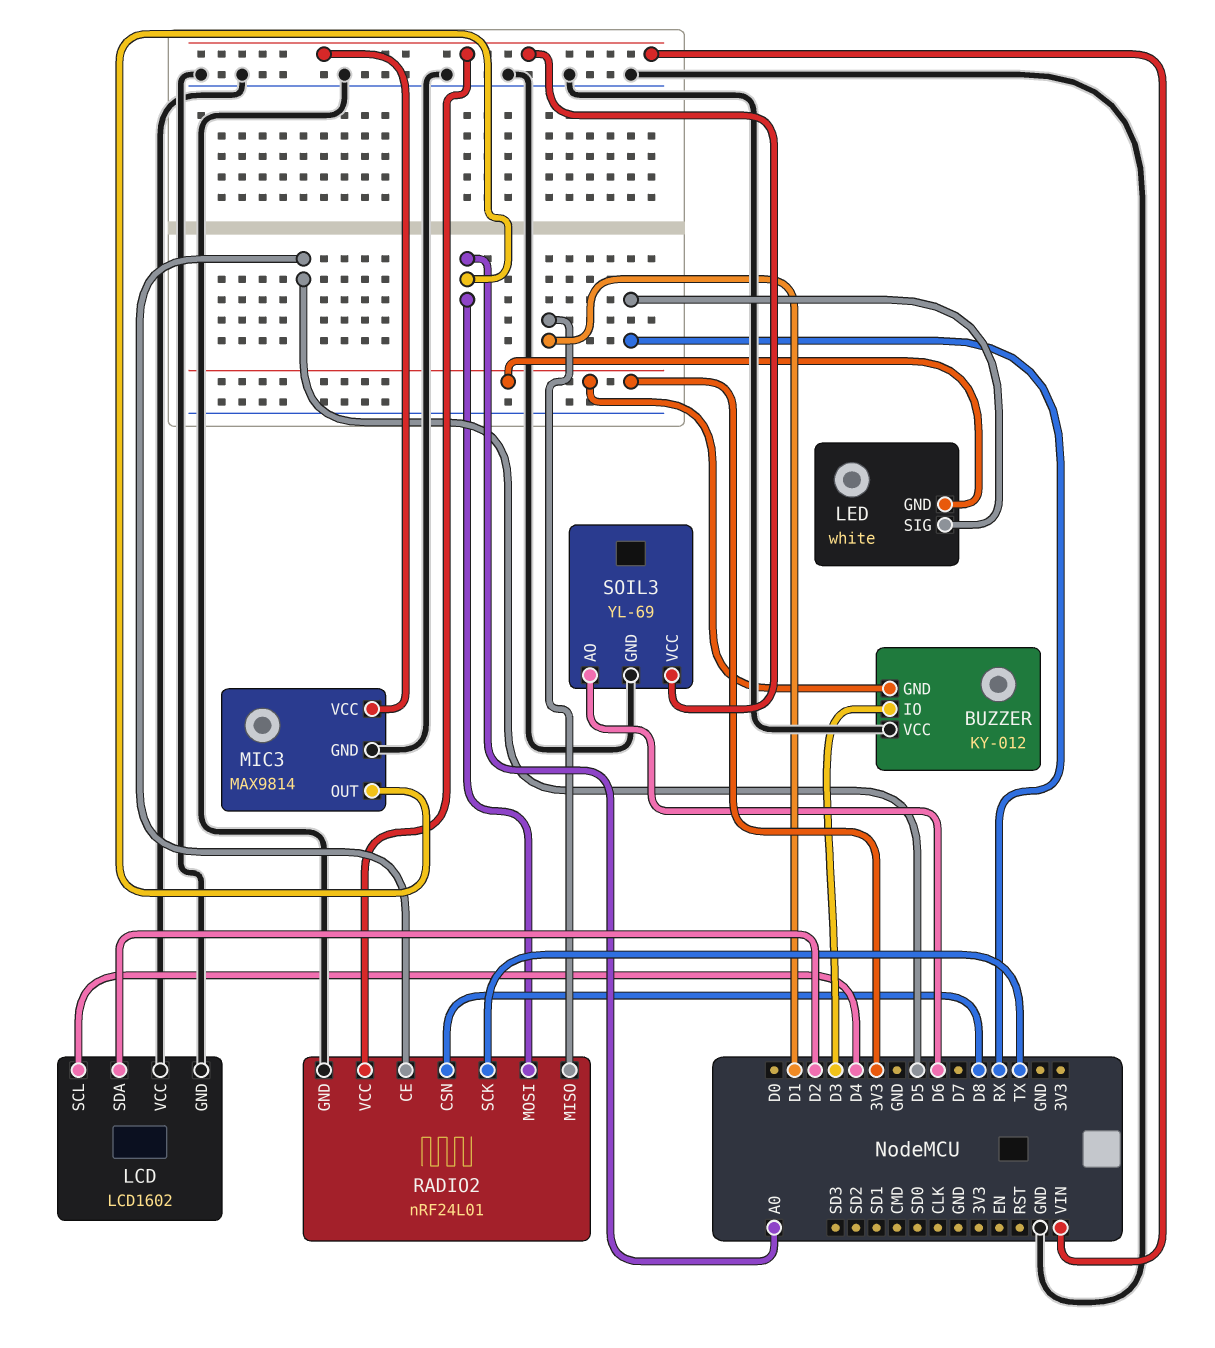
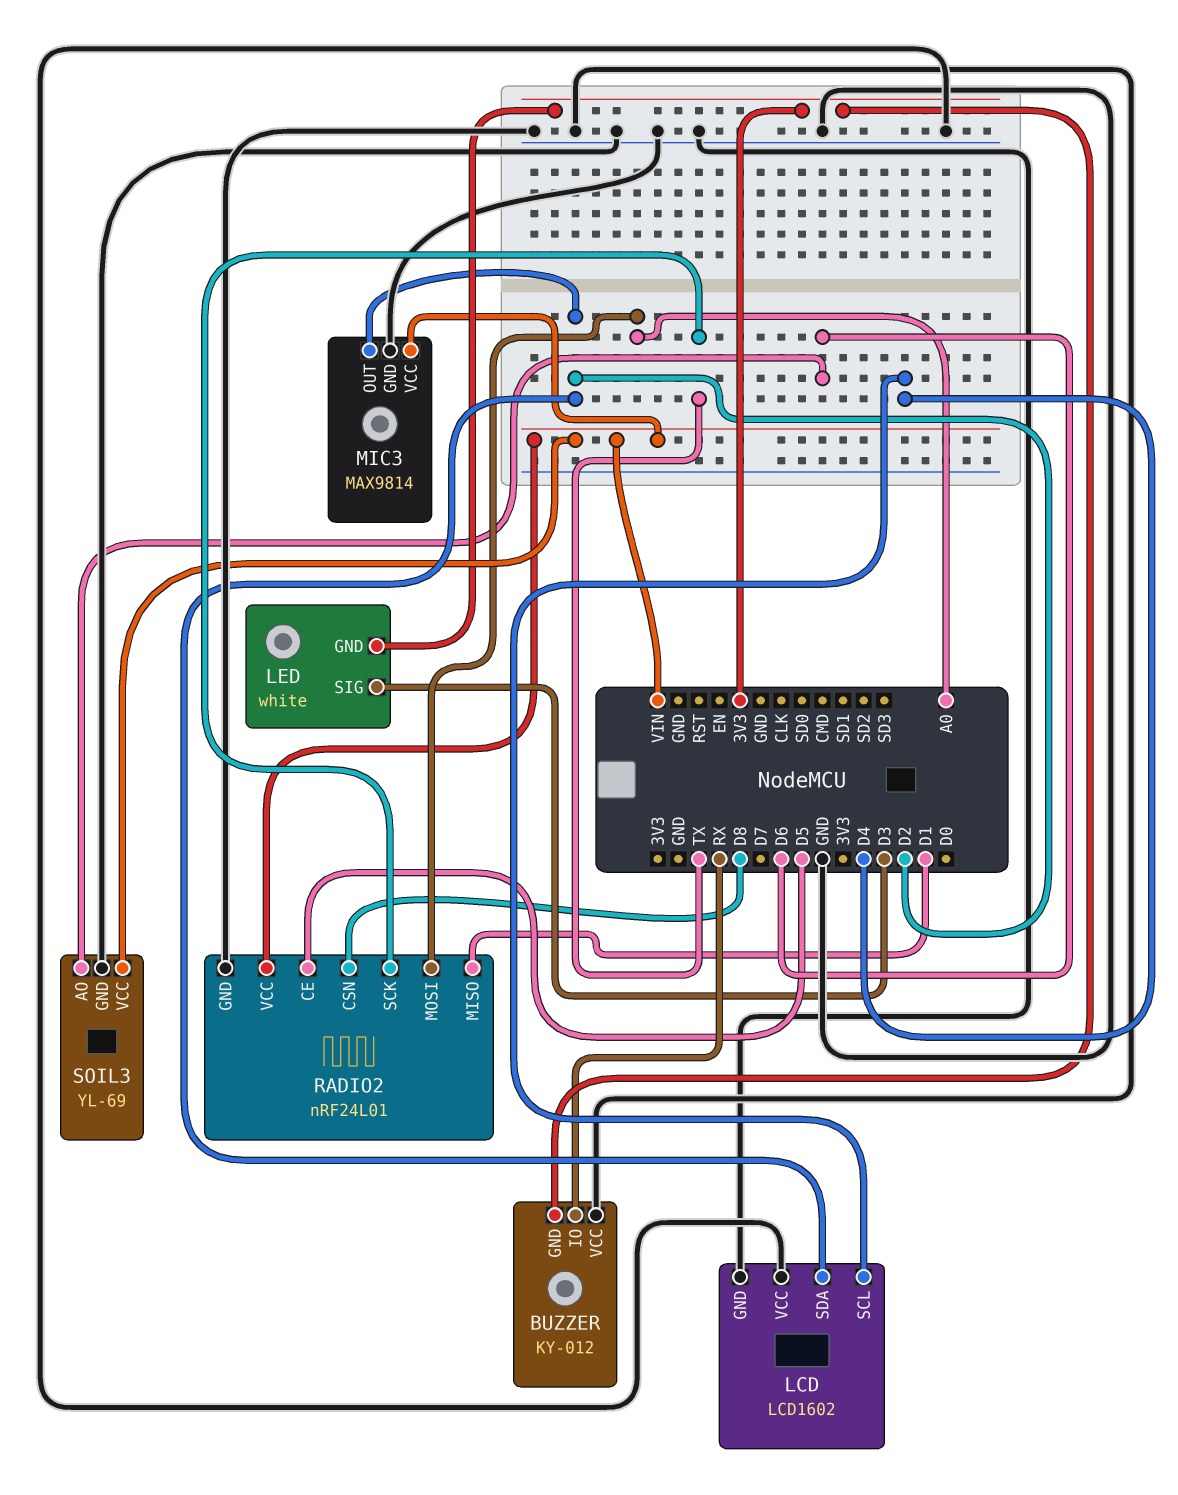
BUZZER pin IO: D3 -> RX
LED pin SIG: RX -> D3
MIC3 pin OUT: A0 -> D2

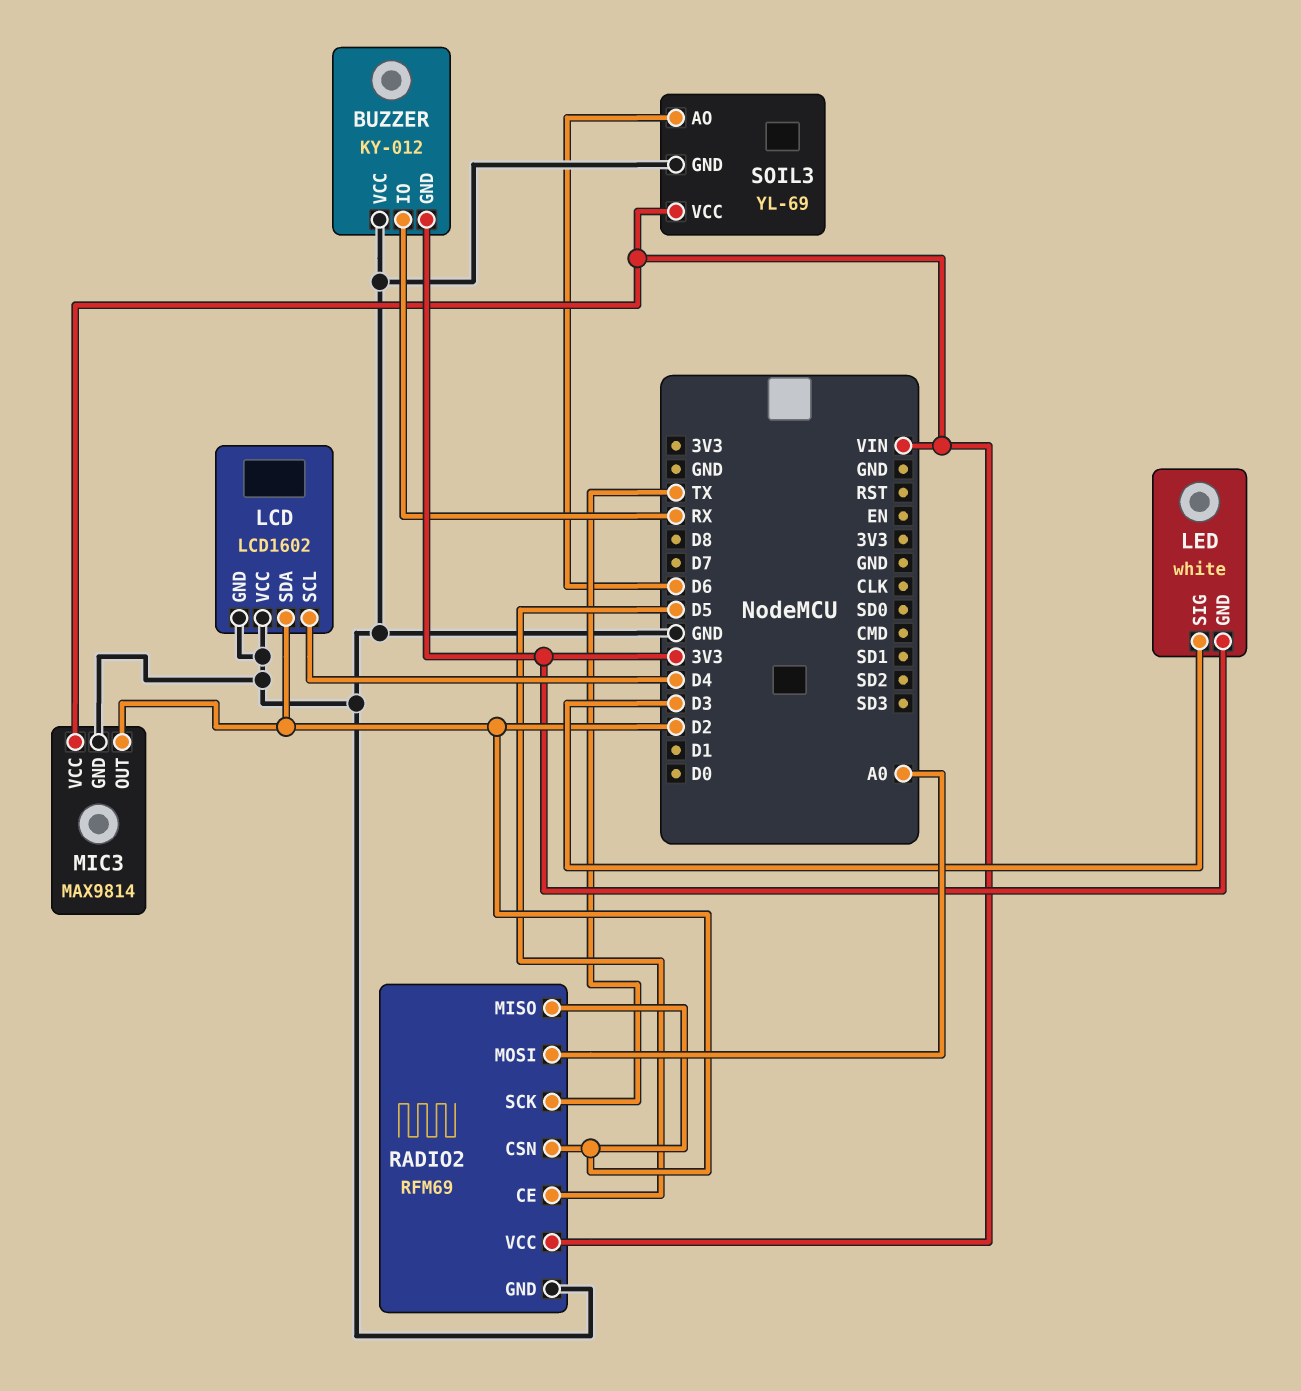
RADIO2: nRF24L01 -> RFM69
RADIO2 pin CSN: D8 -> D2
RADIO2 pin MISO: D1 -> D2

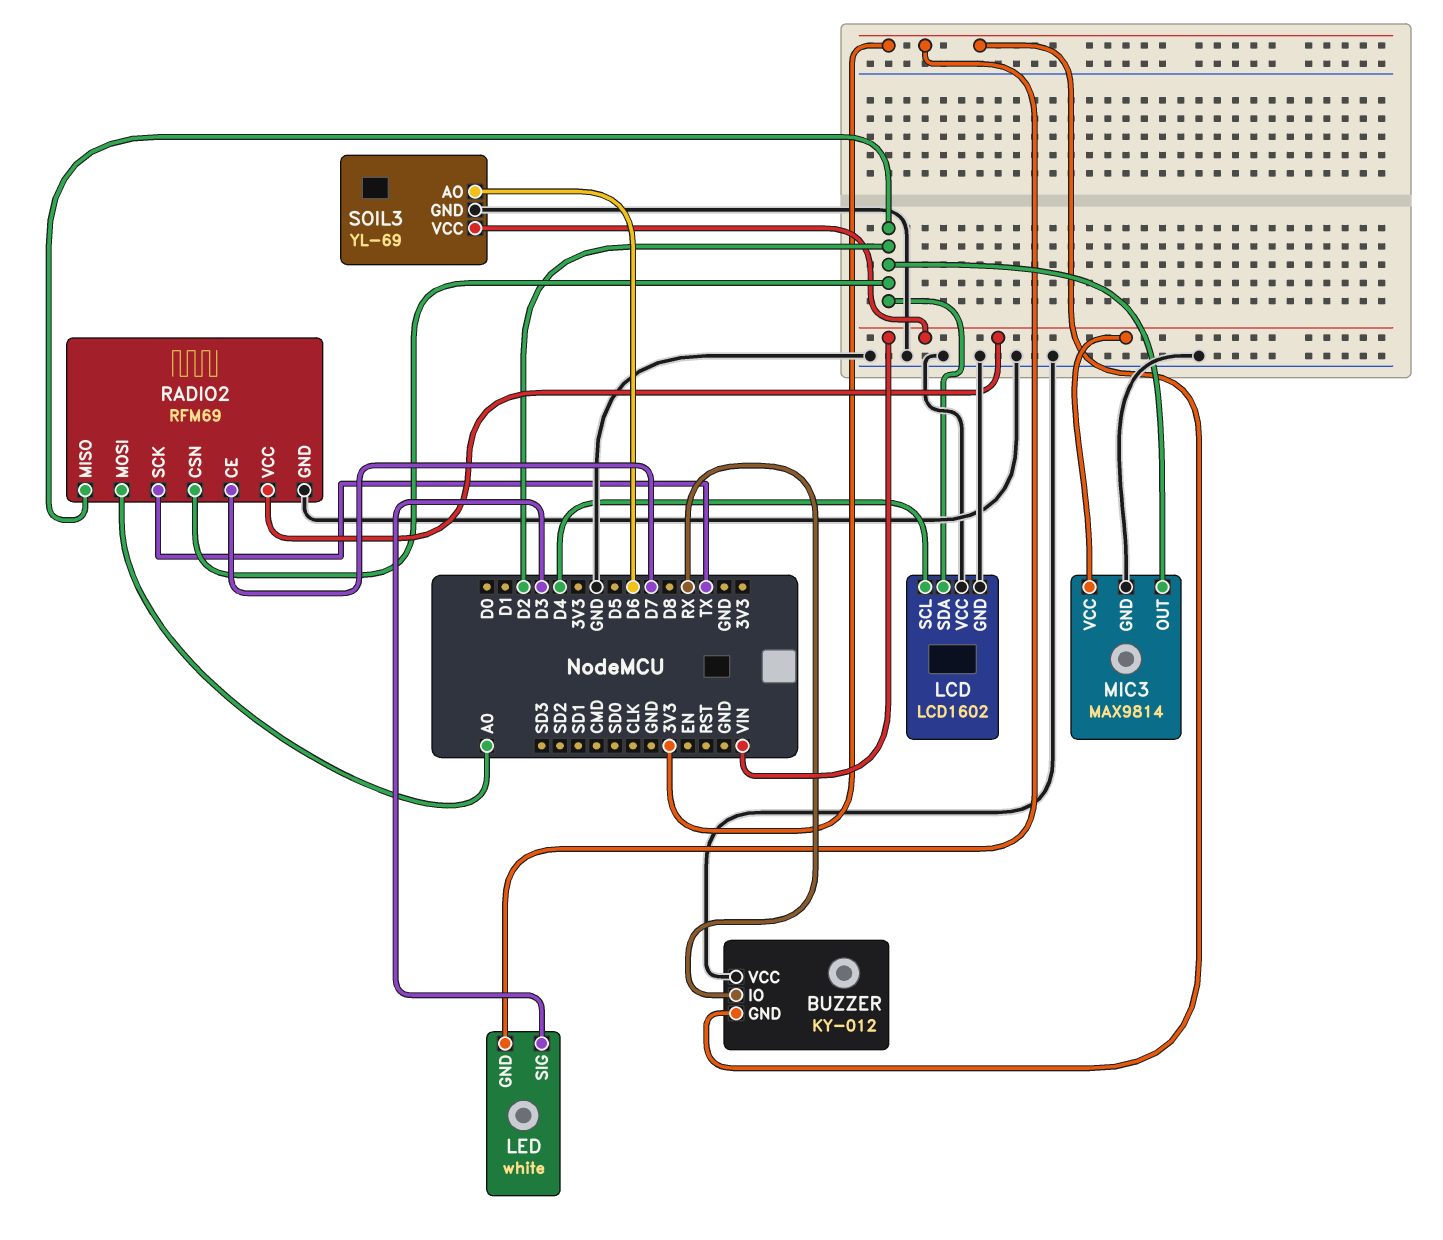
RADIO2 pin CE: D5 -> D7

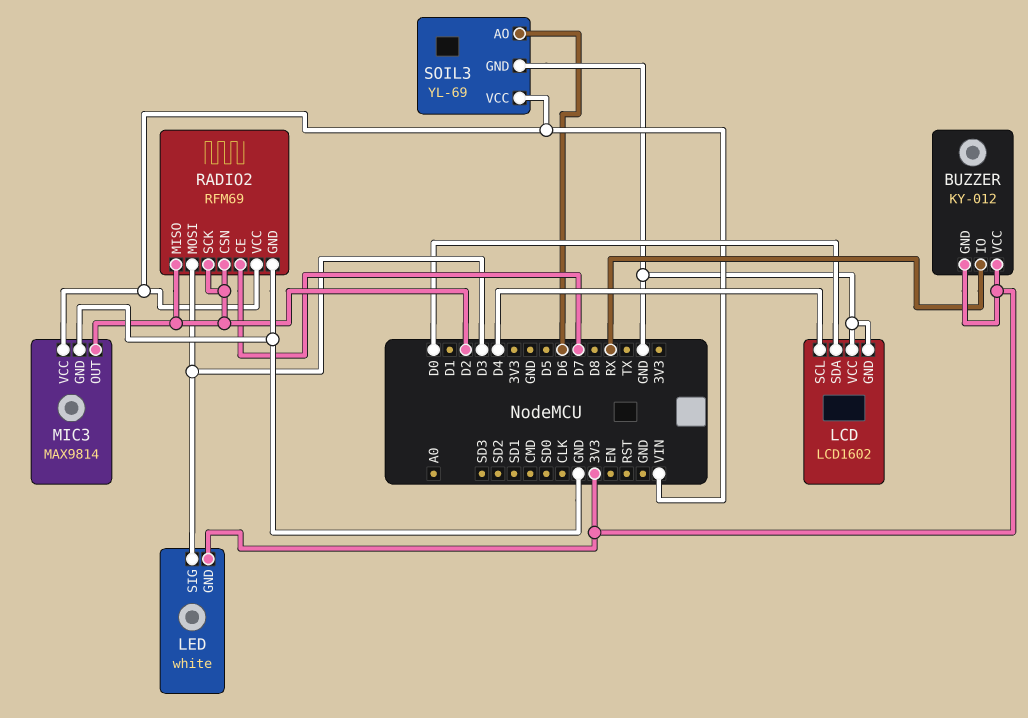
BUZZER pin VCC: GND -> 3V3
LCD pin SDA: D2 -> D0
RADIO2 pin MOSI: A0 -> D3
RADIO2 pin SCK: TX -> D2

